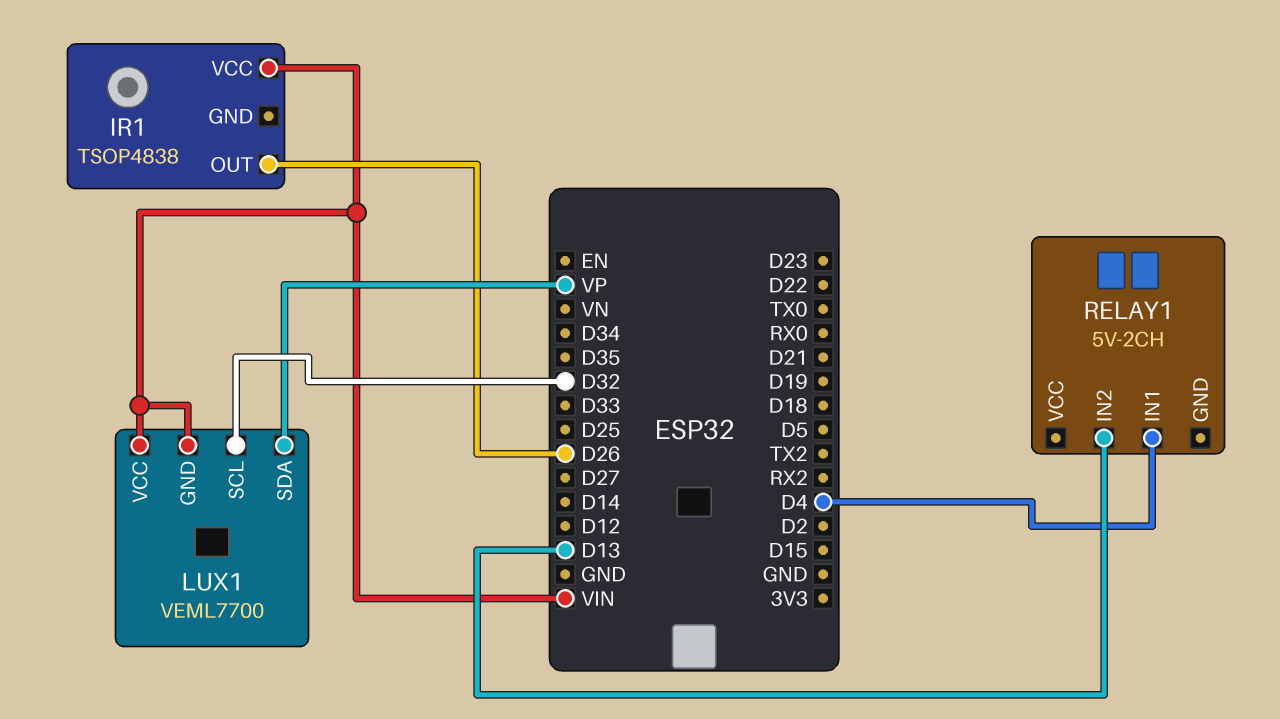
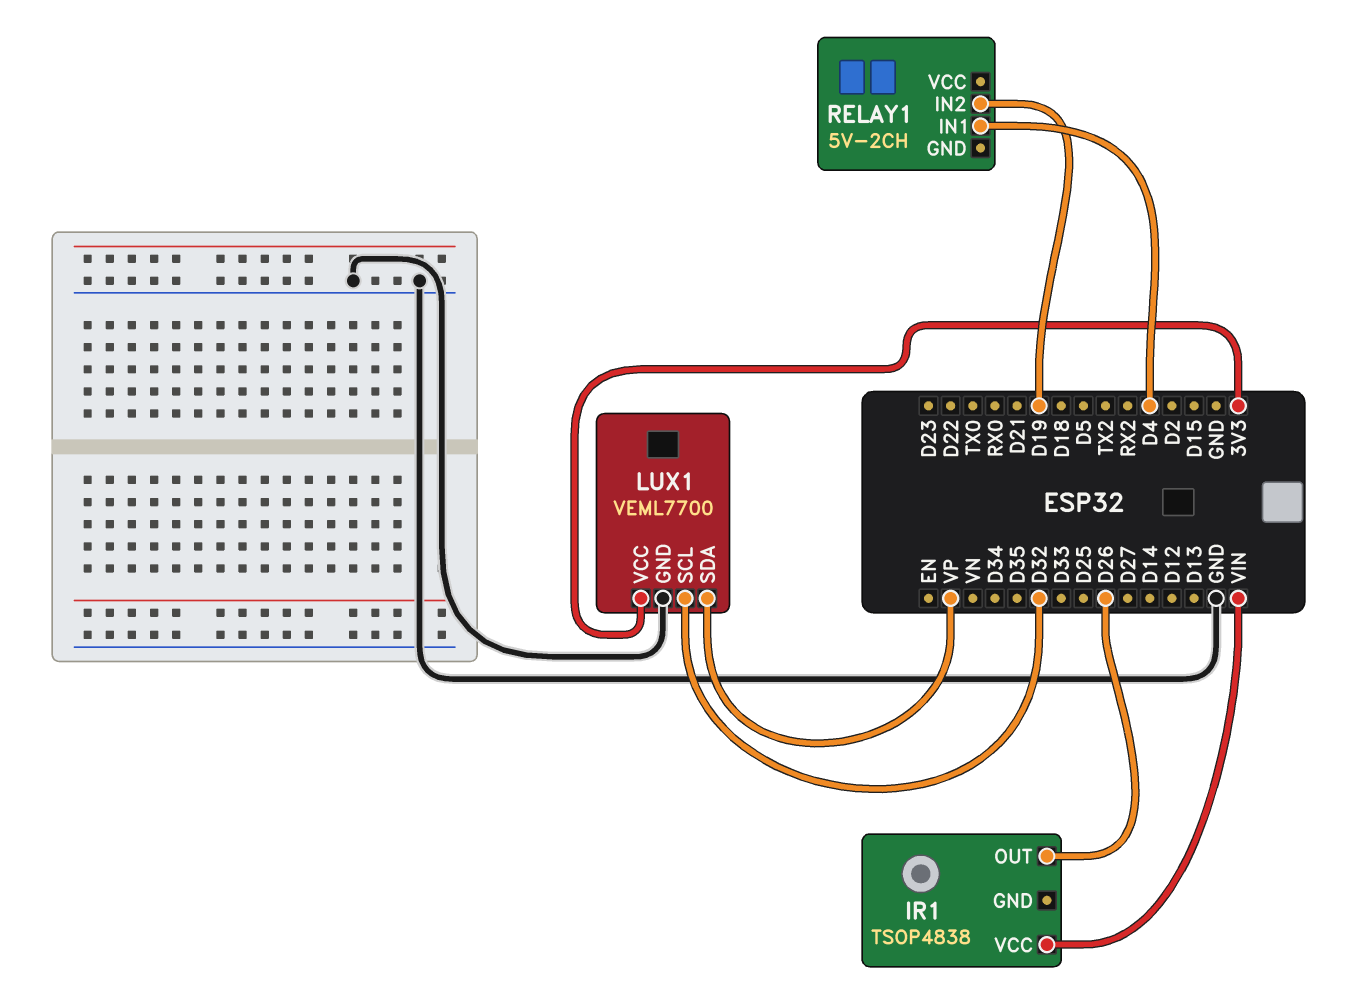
LUX1 pin GND: VIN -> GND
LUX1 pin VCC: VIN -> 3V3
RELAY1 pin IN2: D13 -> D19

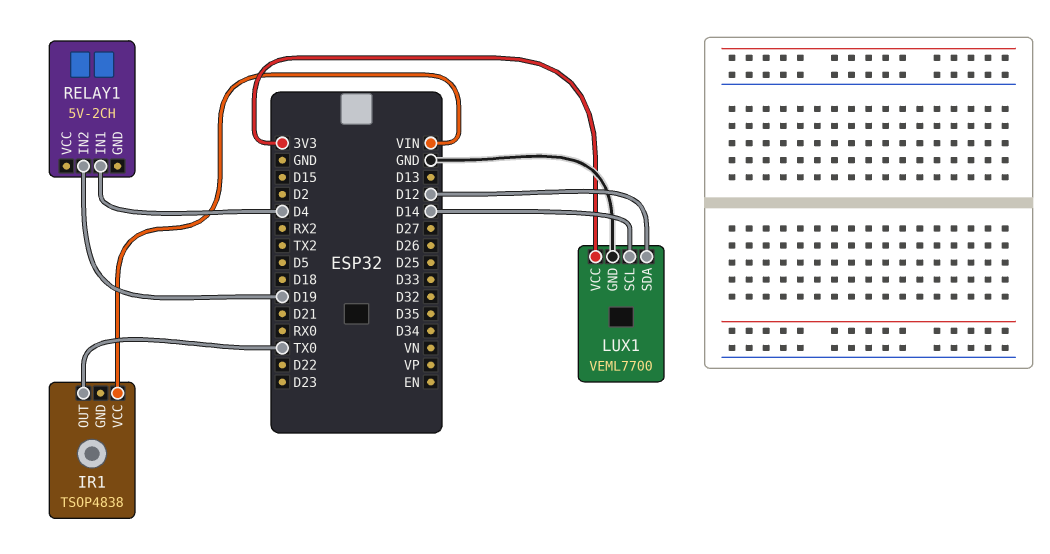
IR1 pin OUT: D26 -> TX0
LUX1 pin SCL: D32 -> D14
LUX1 pin SDA: VP -> D12

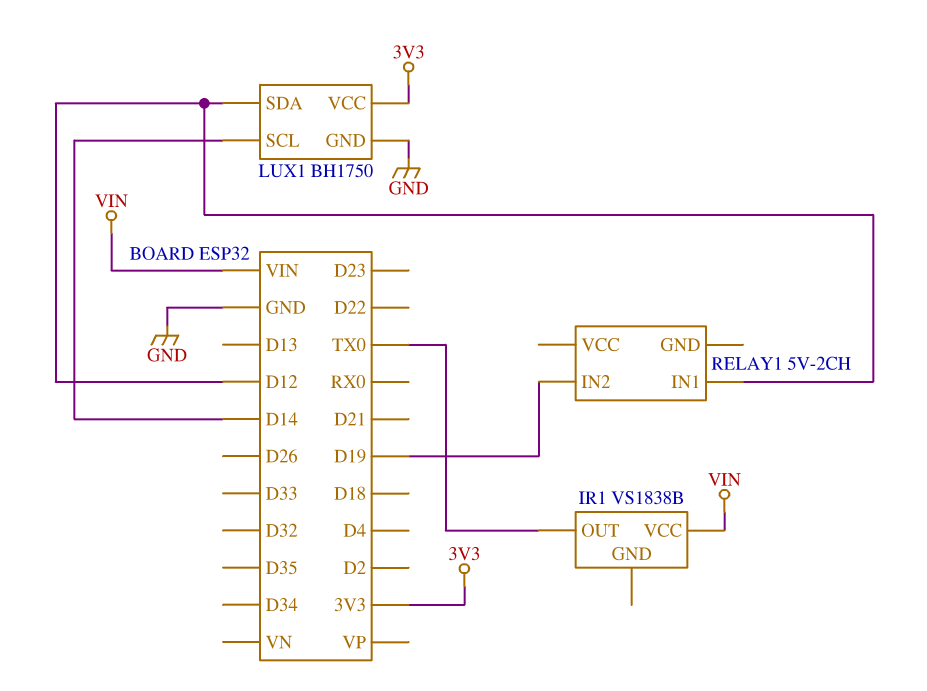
IR1: TSOP4838 -> VS1838B
LUX1: VEML7700 -> BH1750
RELAY1 pin IN1: D4 -> D12

